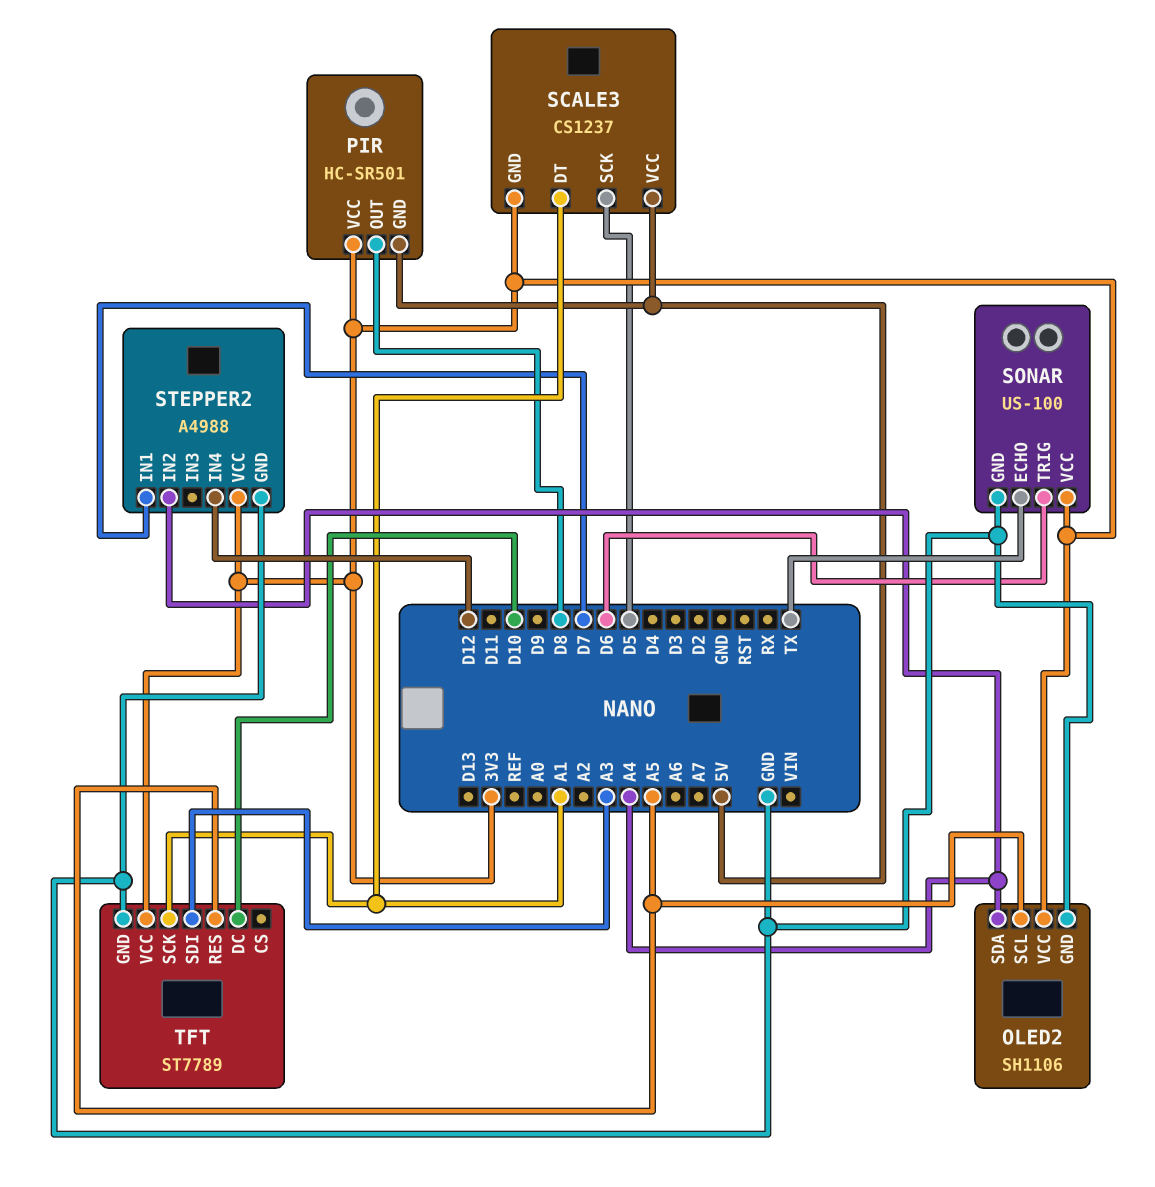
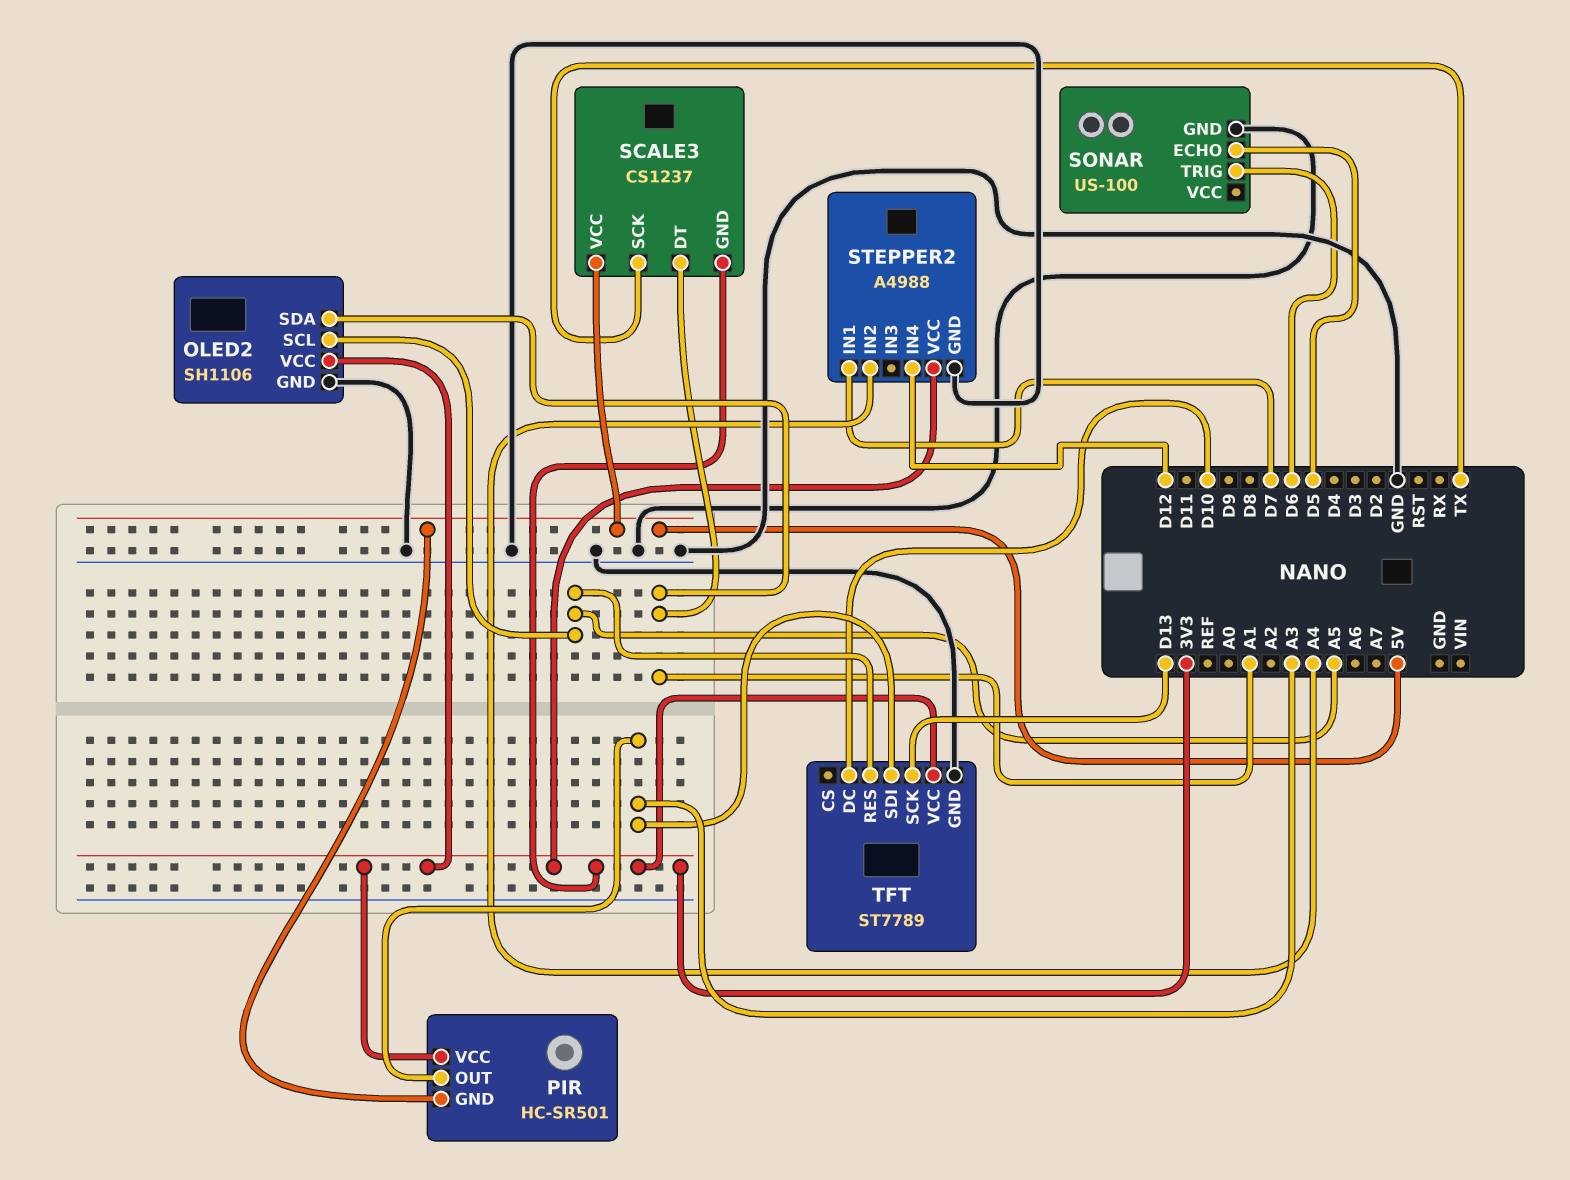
OLED2 pin SDA: A4 -> A1
PIR pin OUT: D8 -> A3
SCALE3 pin SCK: D5 -> TX
SONAR pin ECHO: TX -> D5
SONAR pin VCC: 3V3 -> none
TFT pin SCK: A1 -> D13

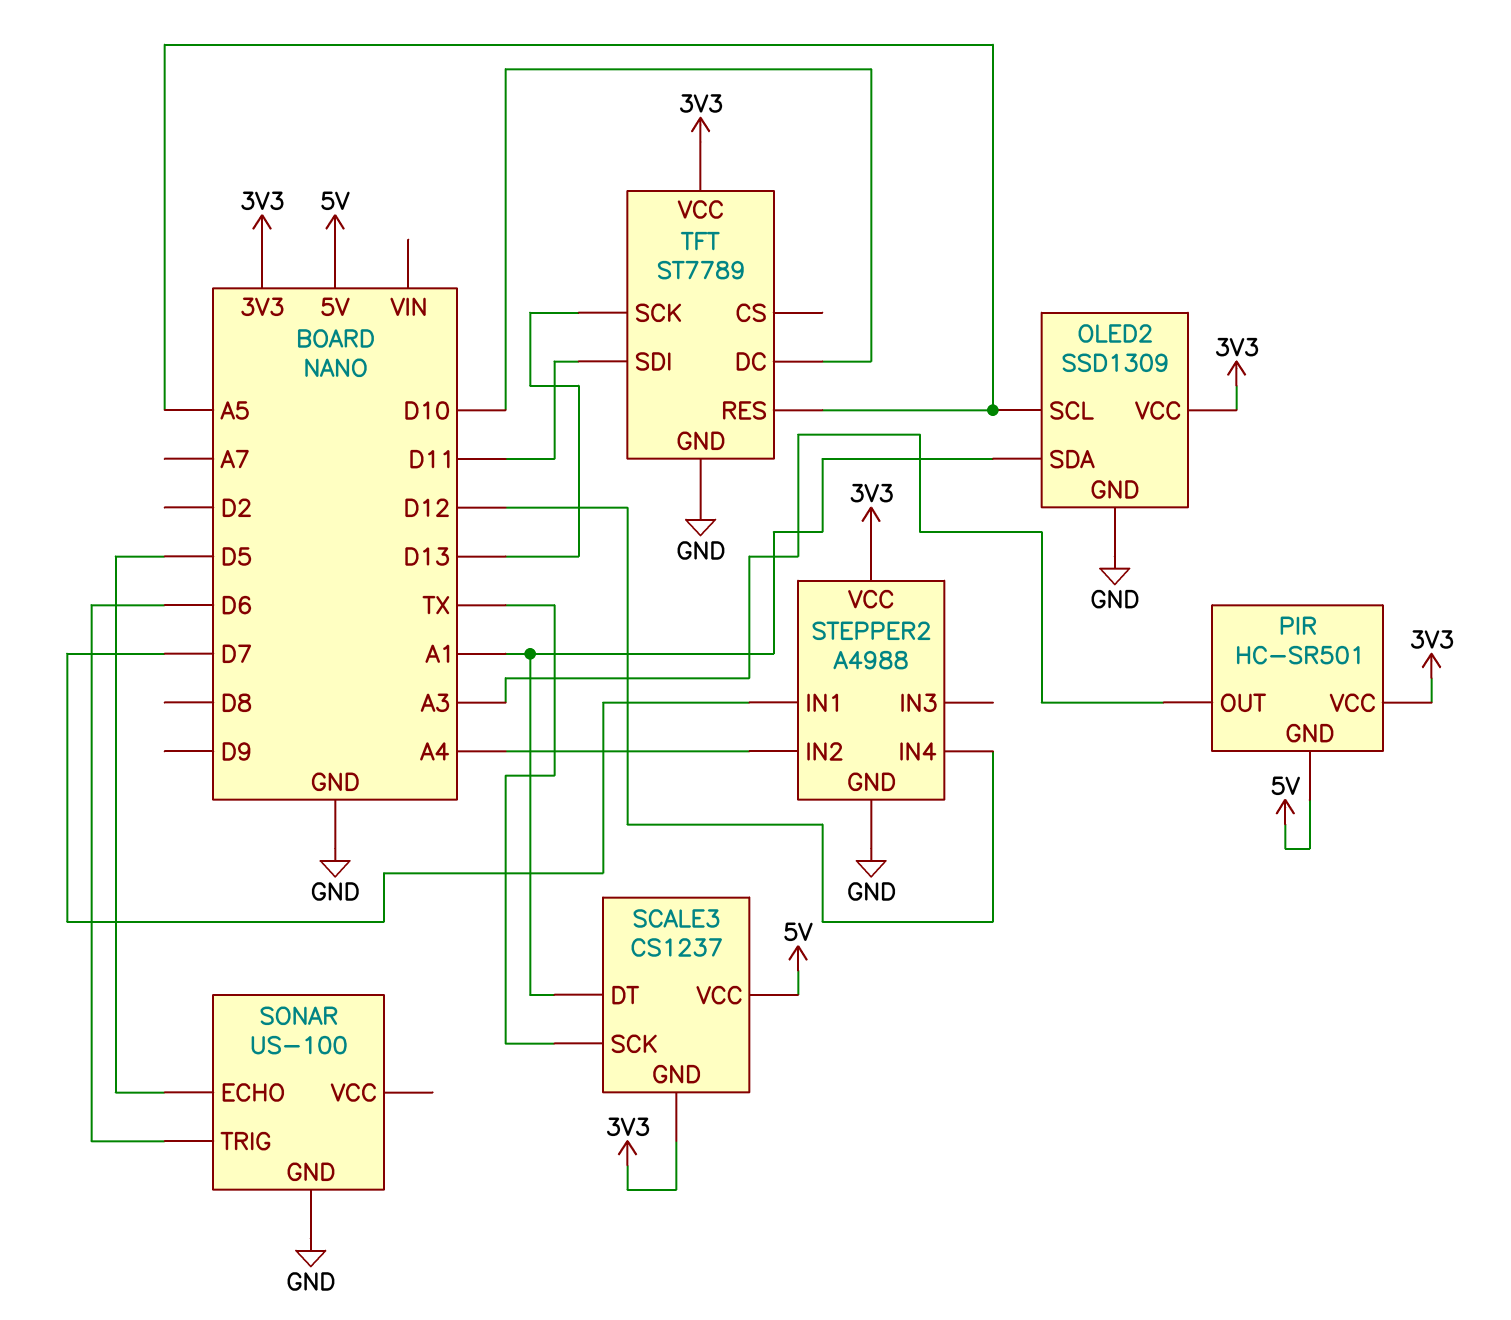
OLED2: SH1106 -> SSD1309
TFT pin SDI: A3 -> D11

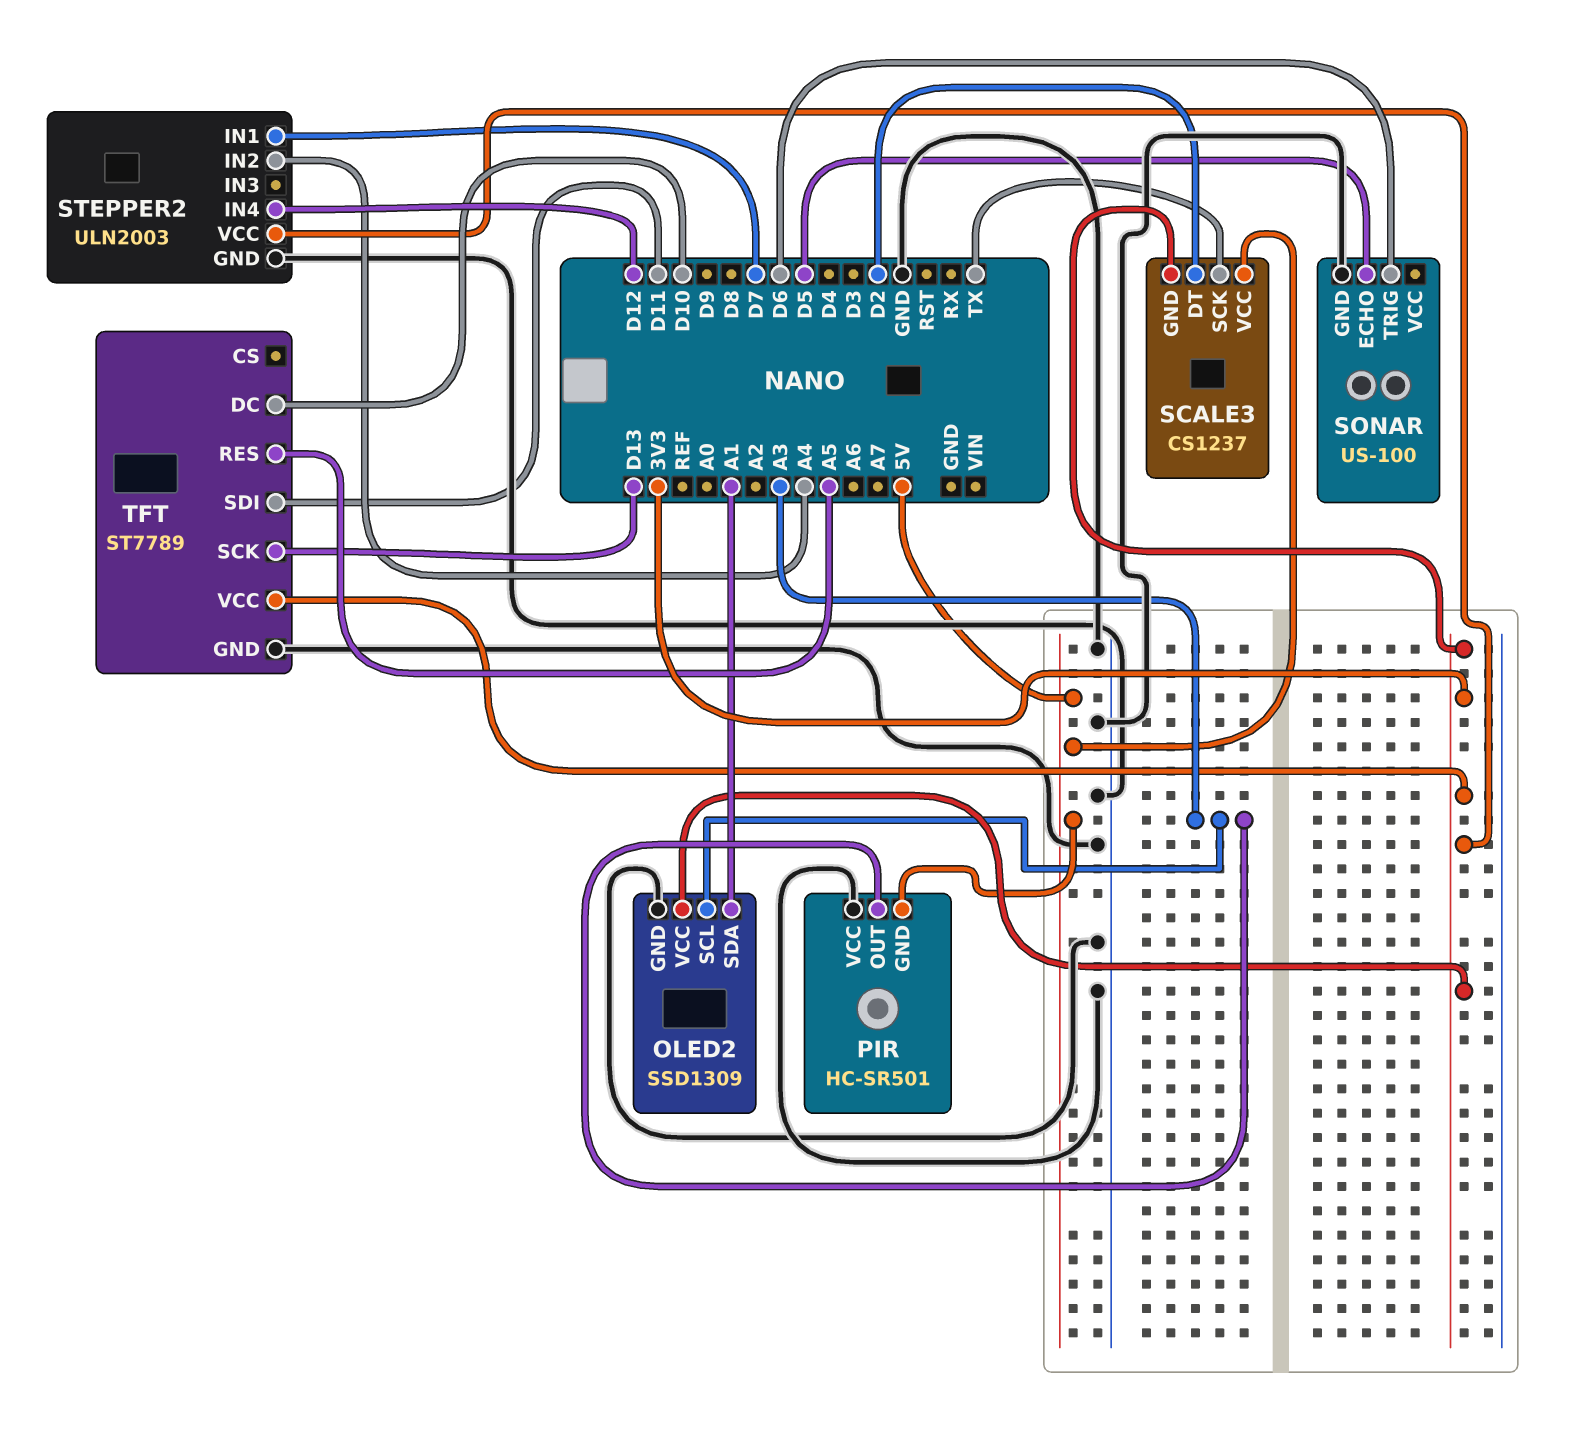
OLED2 pin SCL: A5 -> A3
PIR pin VCC: 3V3 -> GND
SCALE3 pin DT: A1 -> D2
STEPPER2: A4988 -> ULN2003

